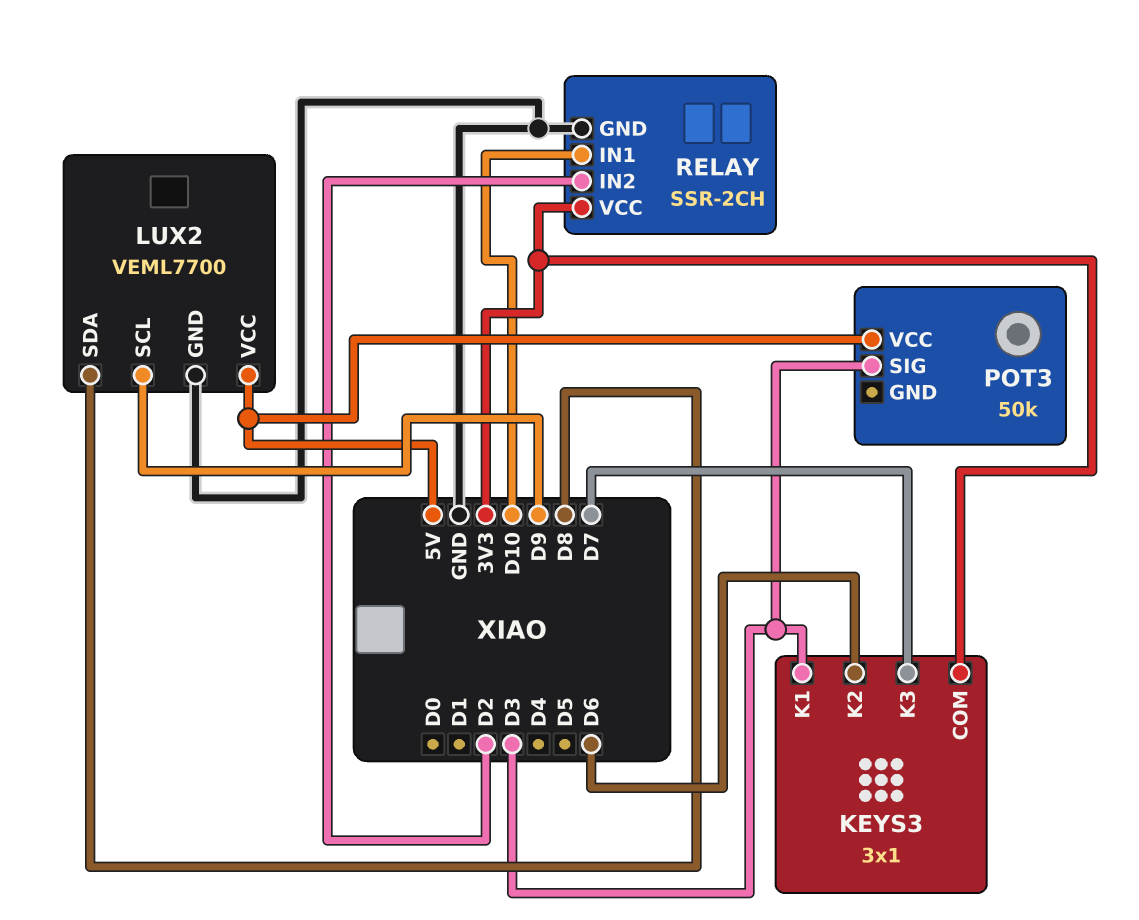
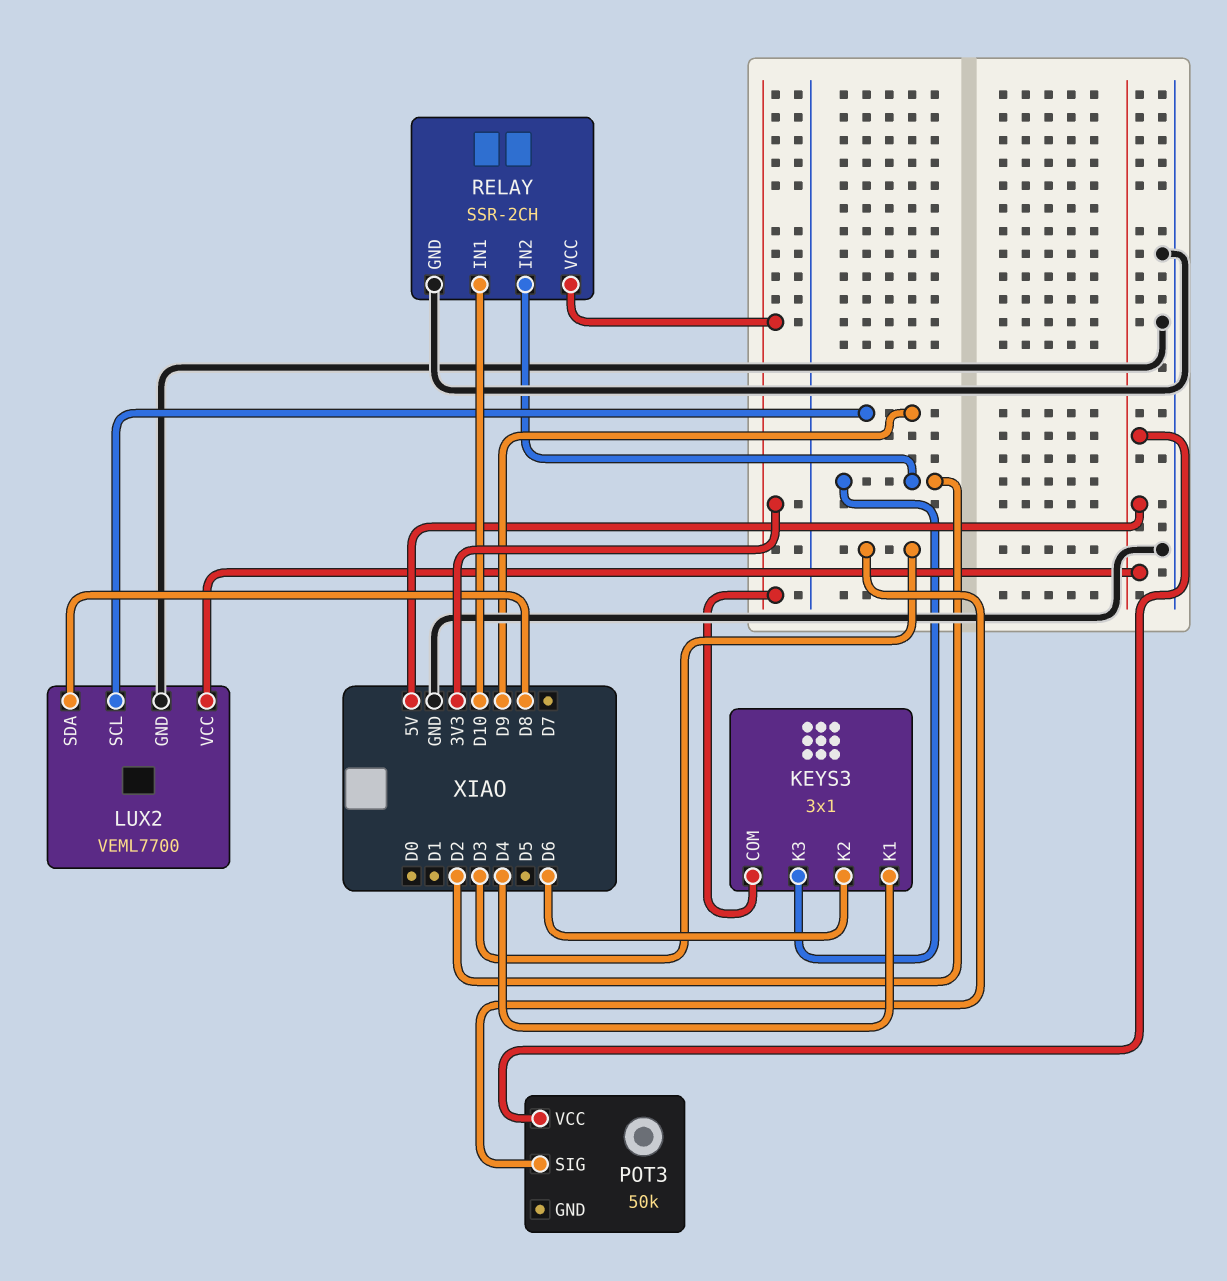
KEYS3 pin K1: D3 -> D4
KEYS3 pin K3: D7 -> D2

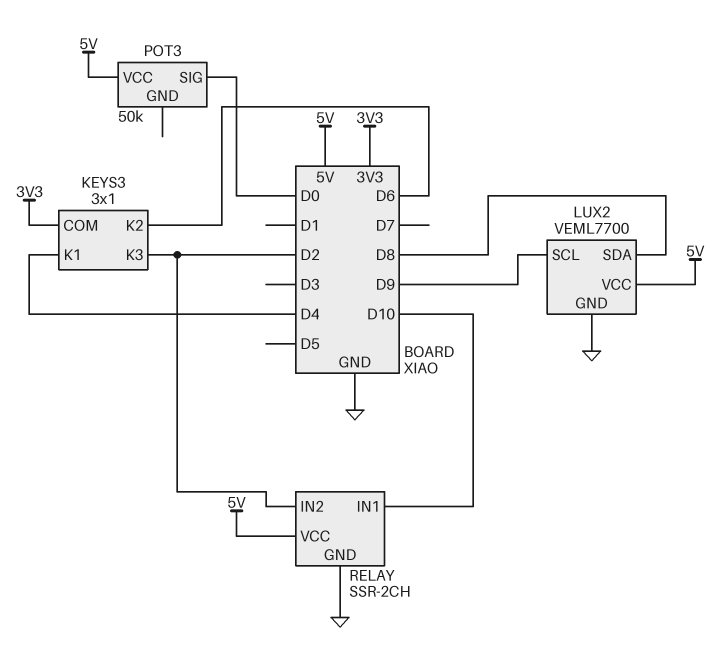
POT3 pin SIG: D3 -> D0
RELAY pin VCC: 3V3 -> 5V

